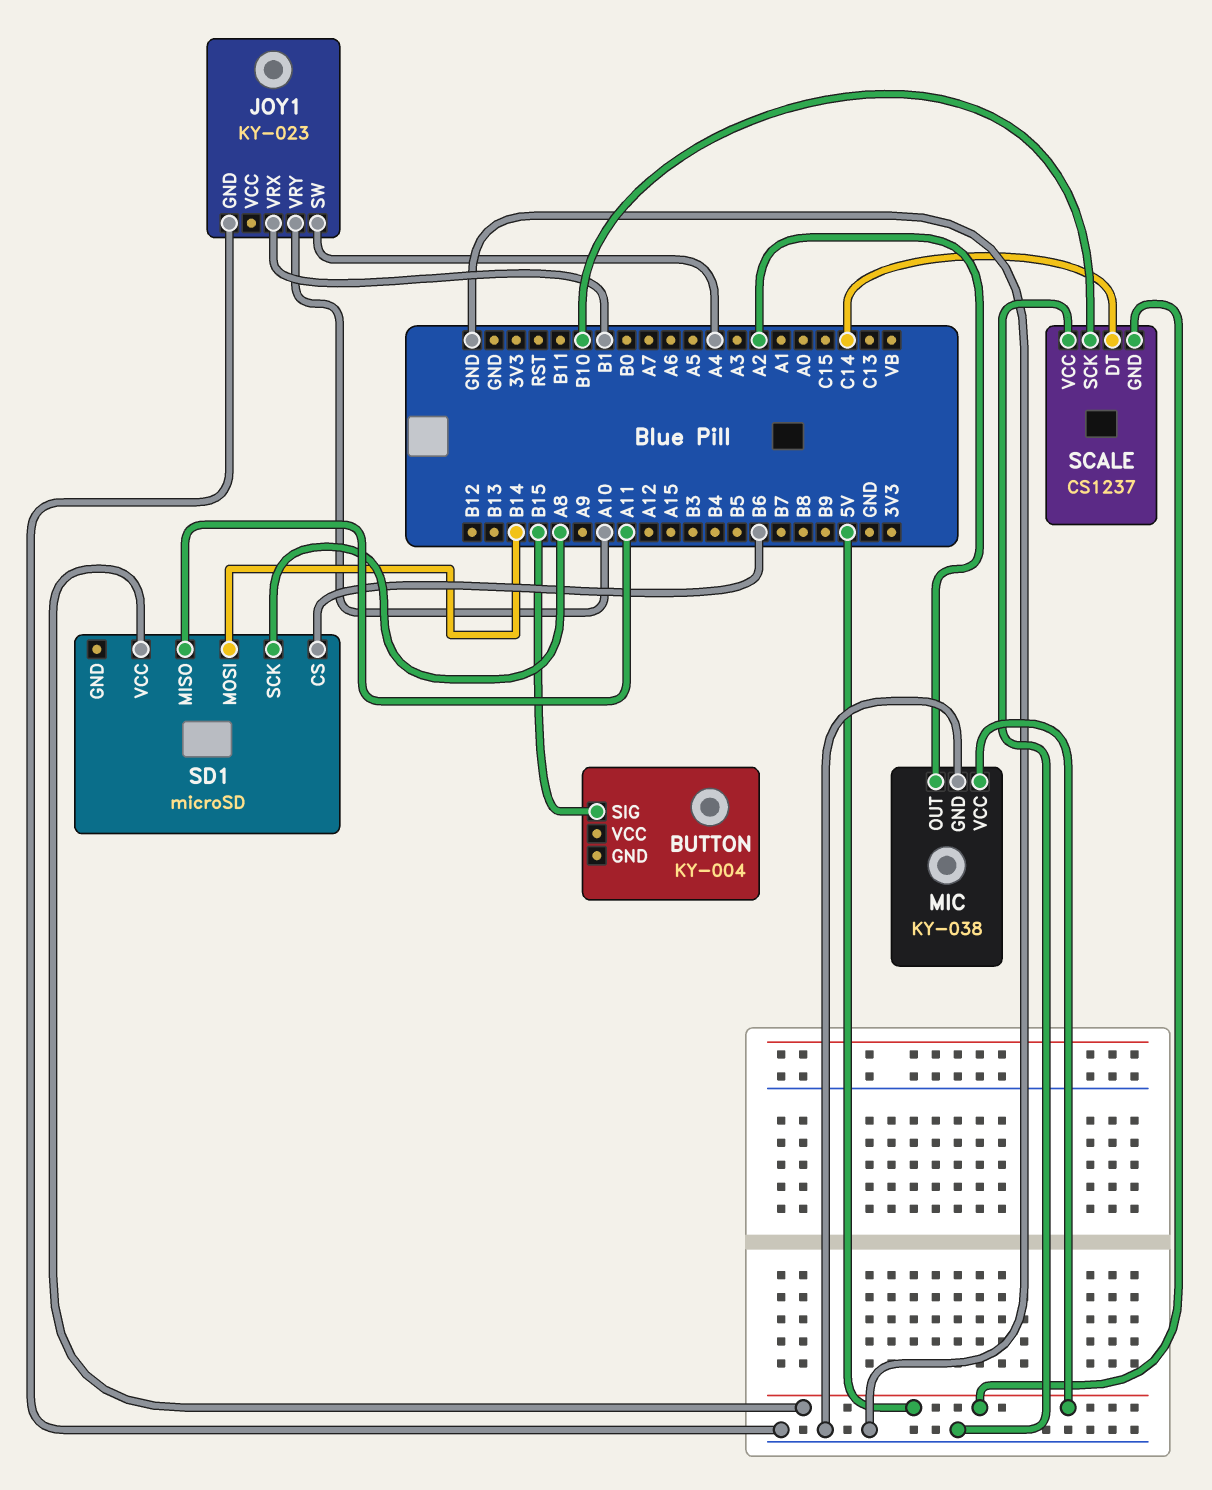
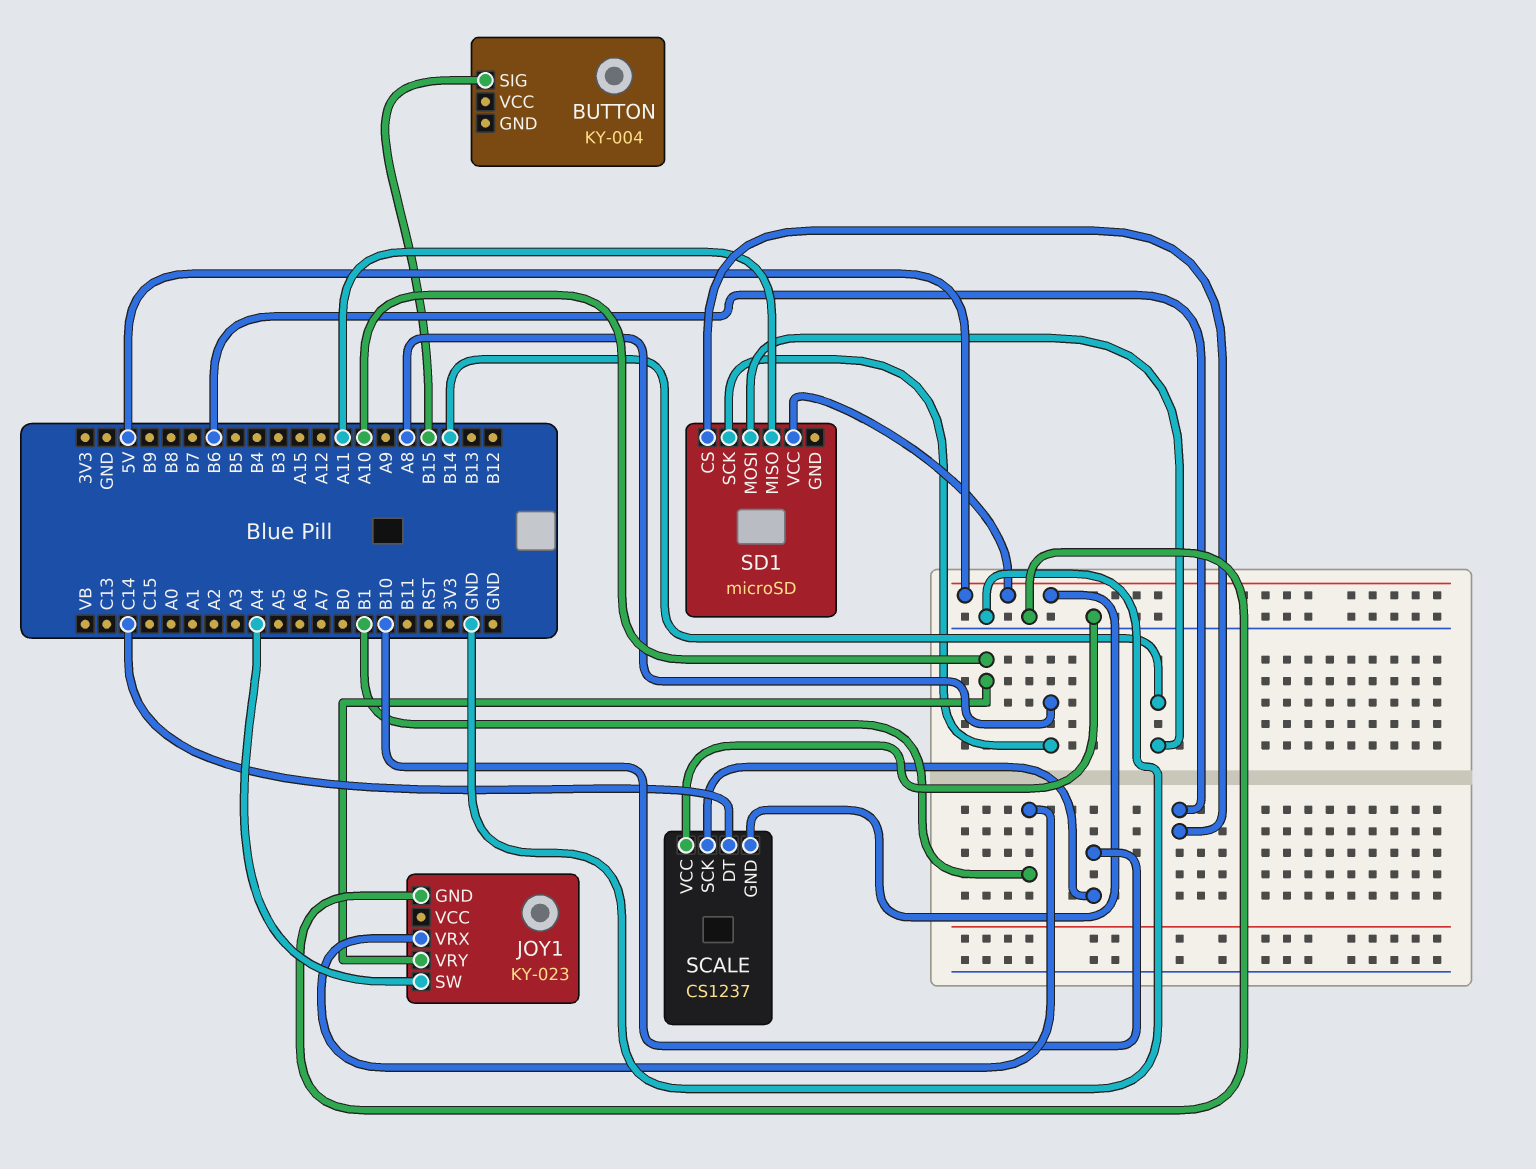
MIC: KY-038 -> none
MIC pin GND: GND -> none
MIC pin OUT: A2 -> none
MIC pin VCC: 5V -> none

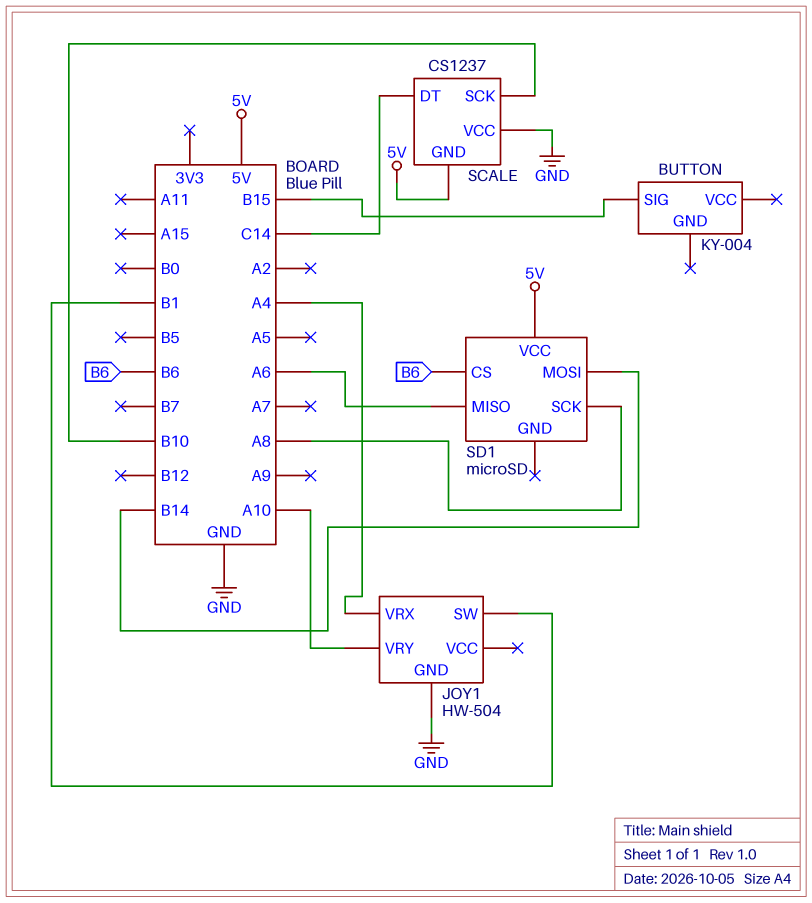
JOY1: KY-023 -> HW-504
JOY1 pin SW: A4 -> B1
JOY1 pin VRX: B1 -> A4
SD1 pin MISO: A11 -> A6

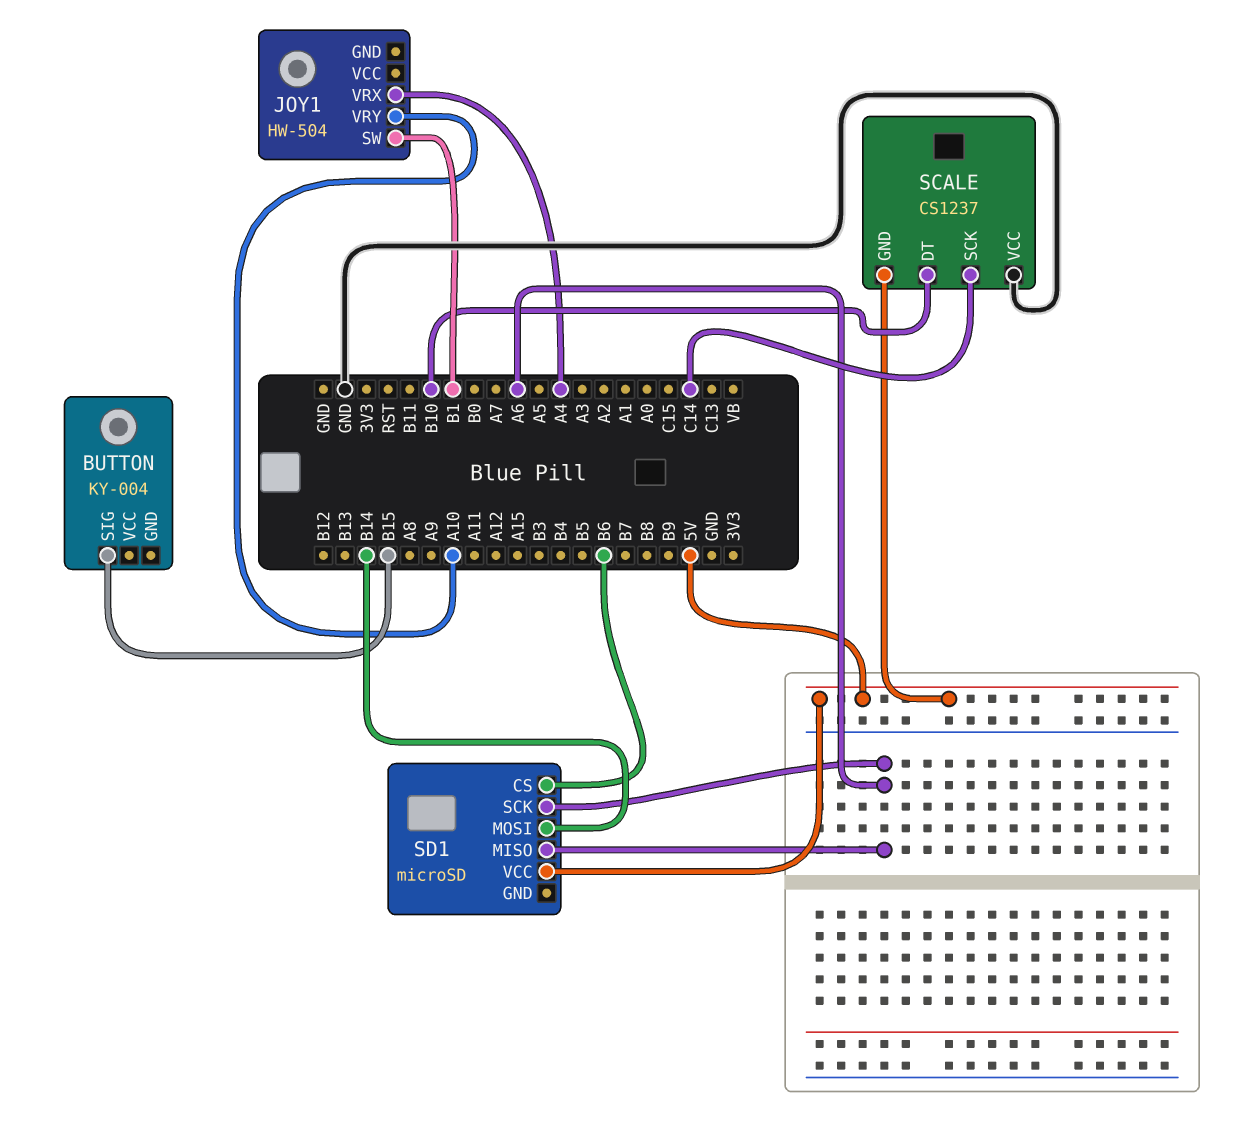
JOY1 pin GND: GND -> none
SCALE pin DT: C14 -> B10
SCALE pin SCK: B10 -> C14
SD1 pin SCK: A8 -> A6

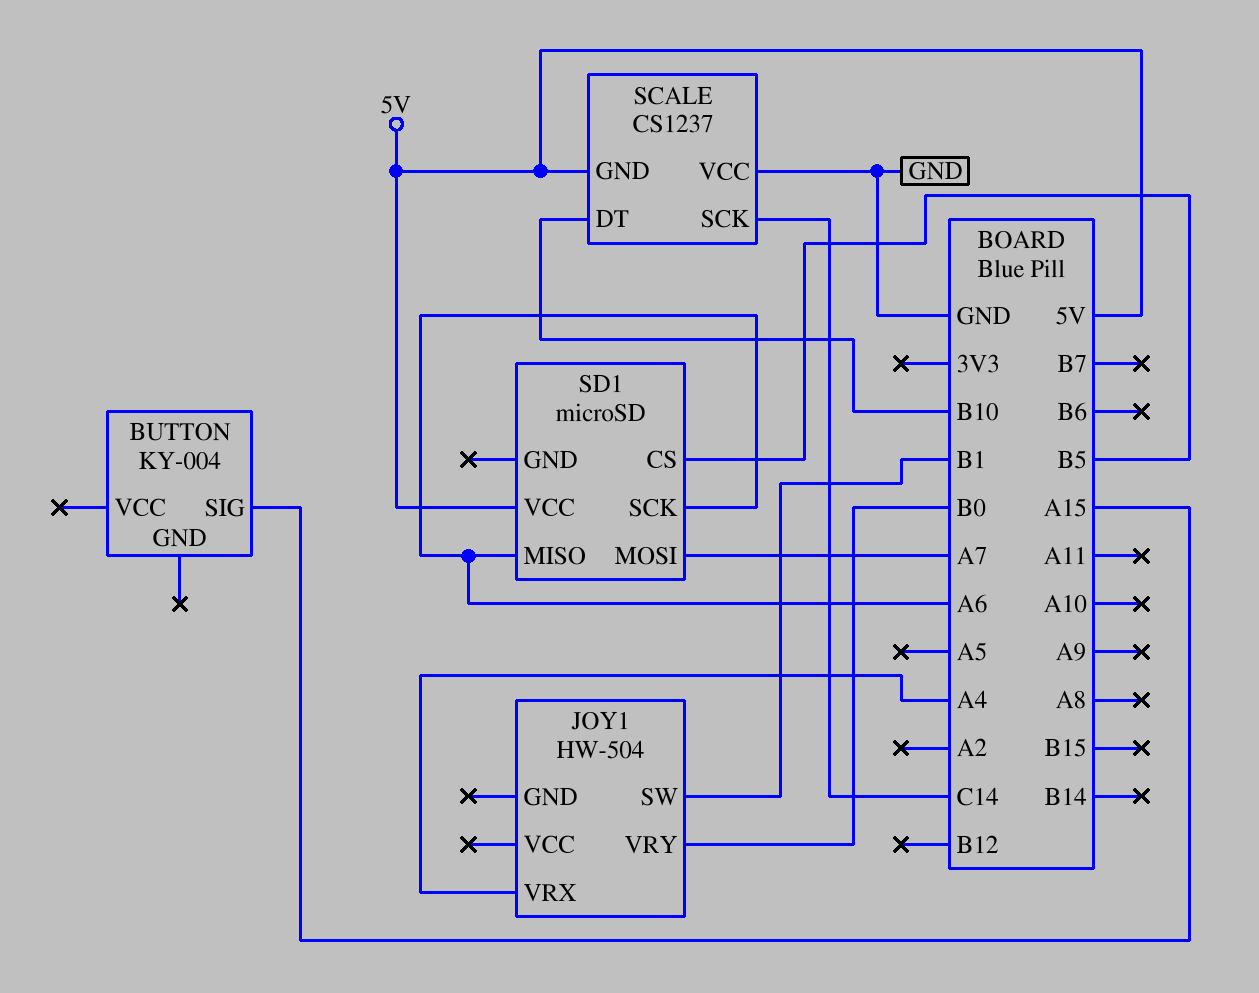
BUTTON pin SIG: B15 -> A15
JOY1 pin VRY: A10 -> B0
SD1 pin CS: B6 -> B5
SD1 pin MOSI: B14 -> A7

